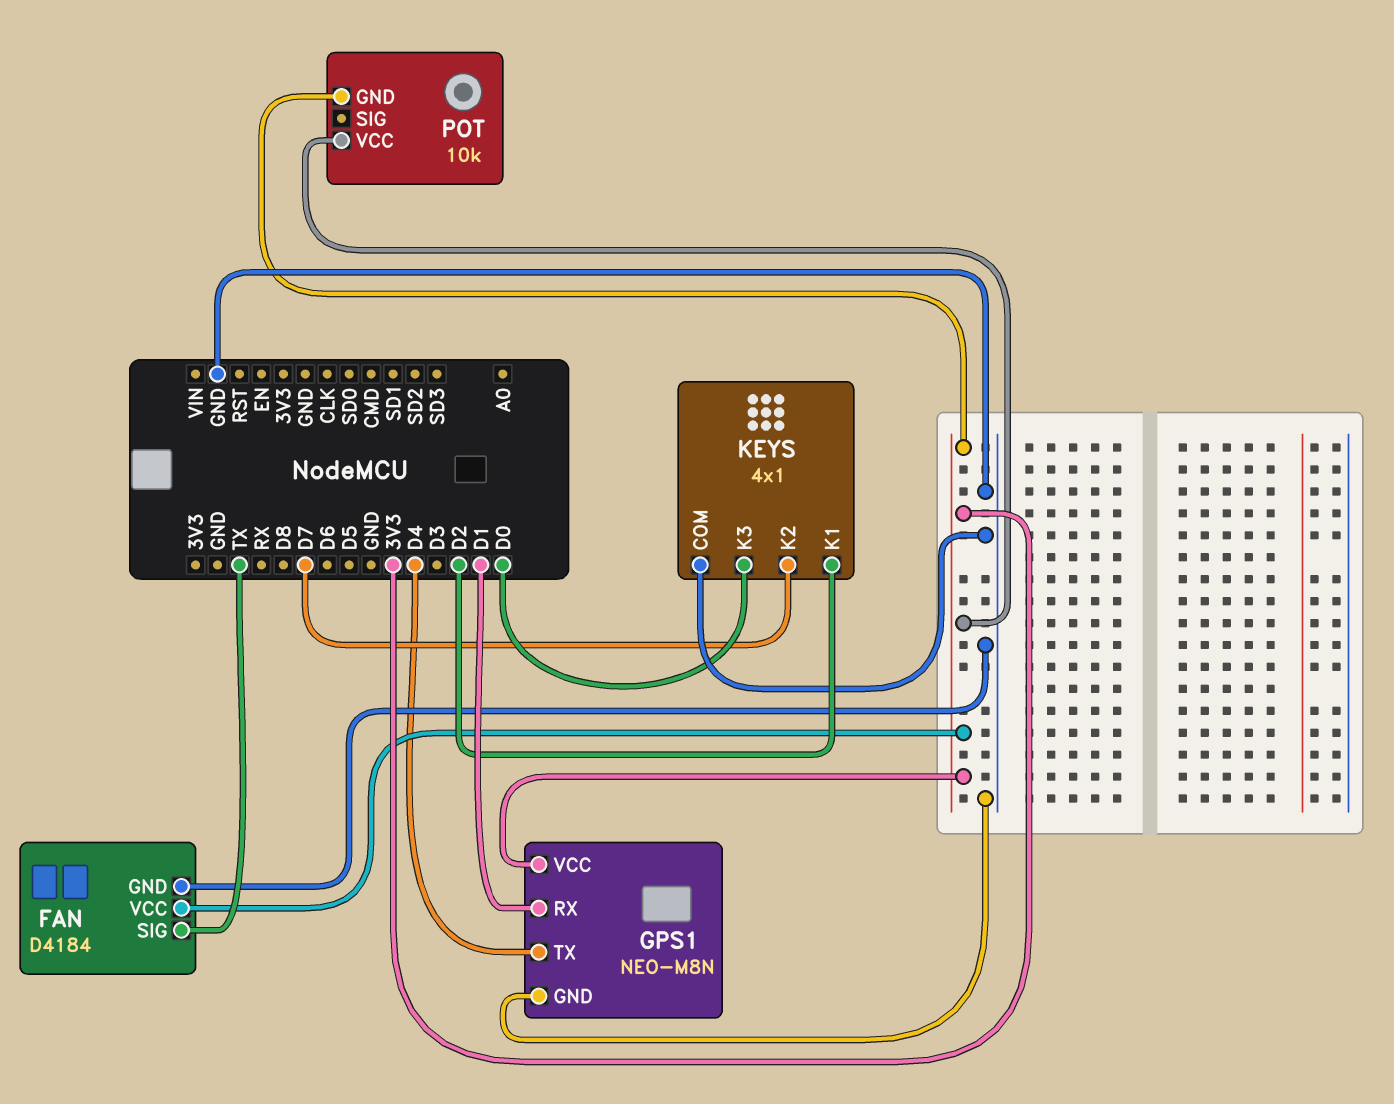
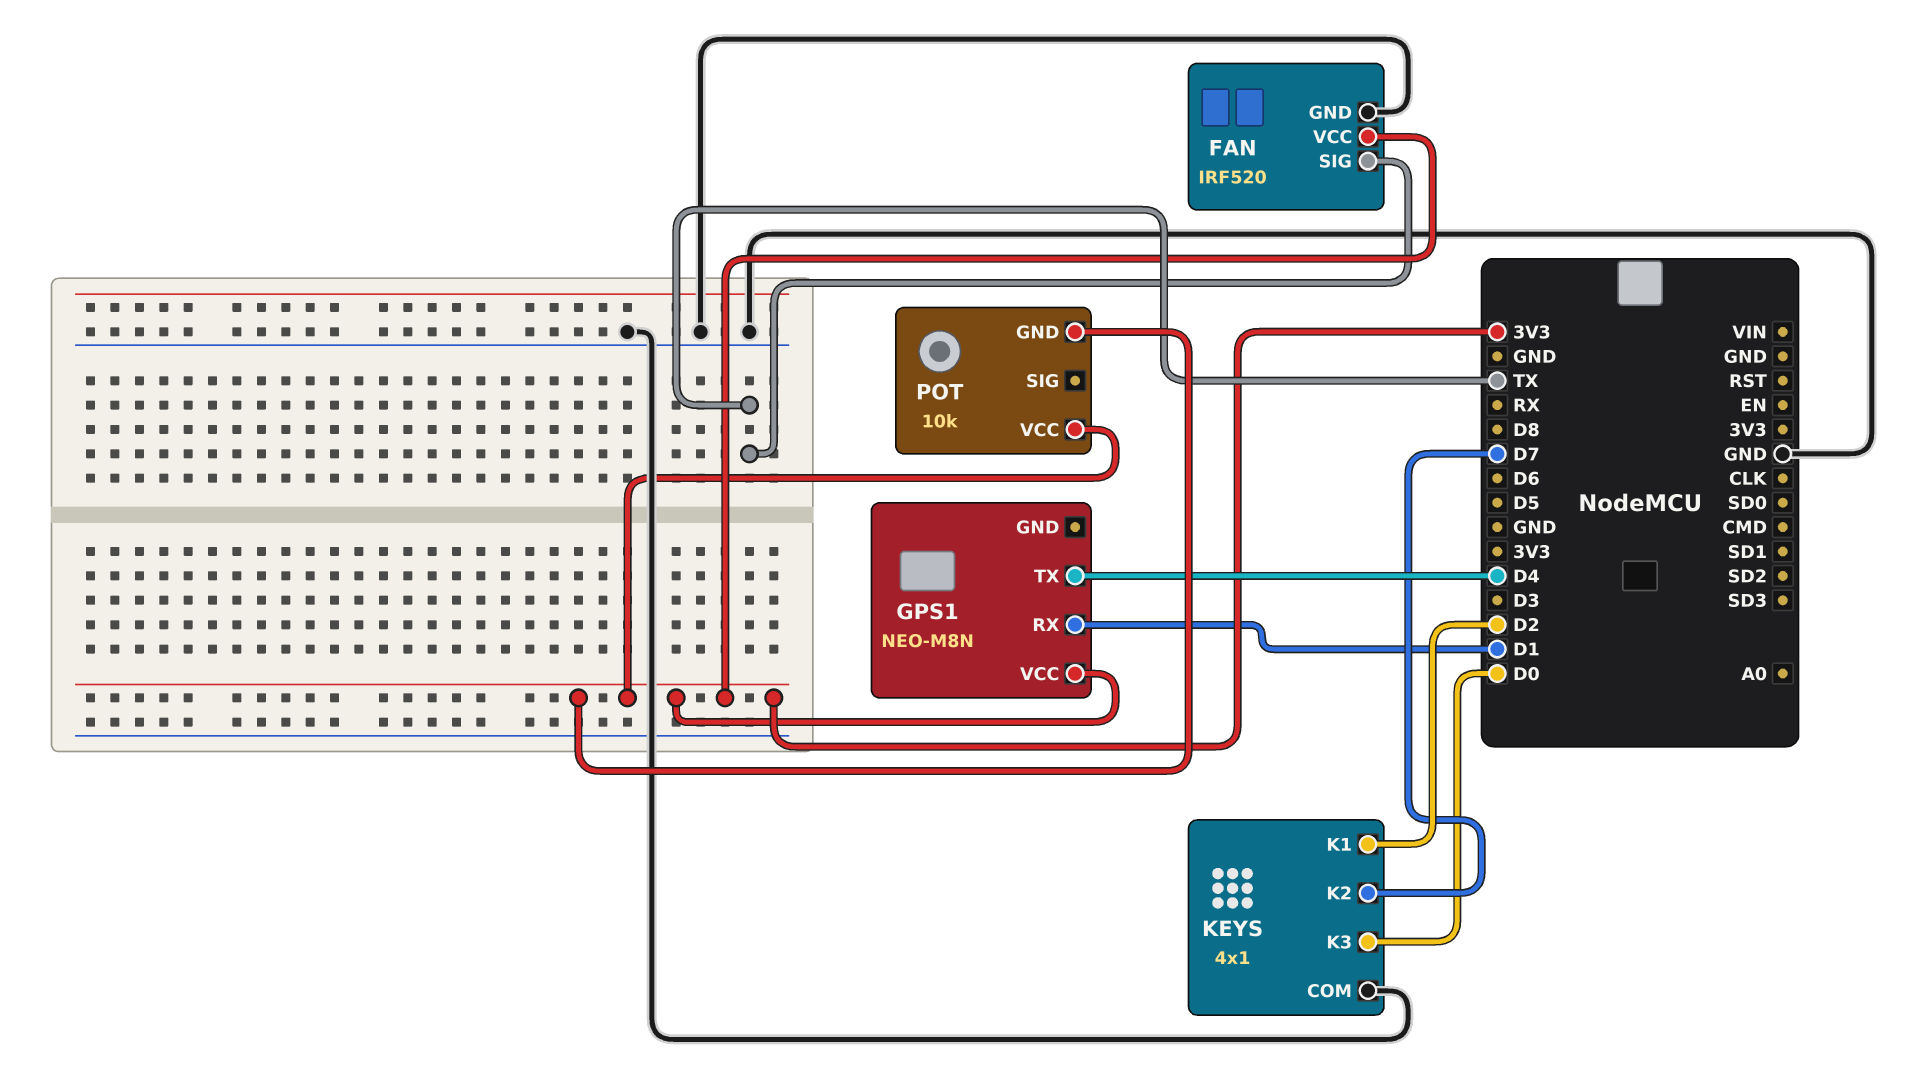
FAN: D4184 -> IRF520
GPS1 pin GND: GND -> none

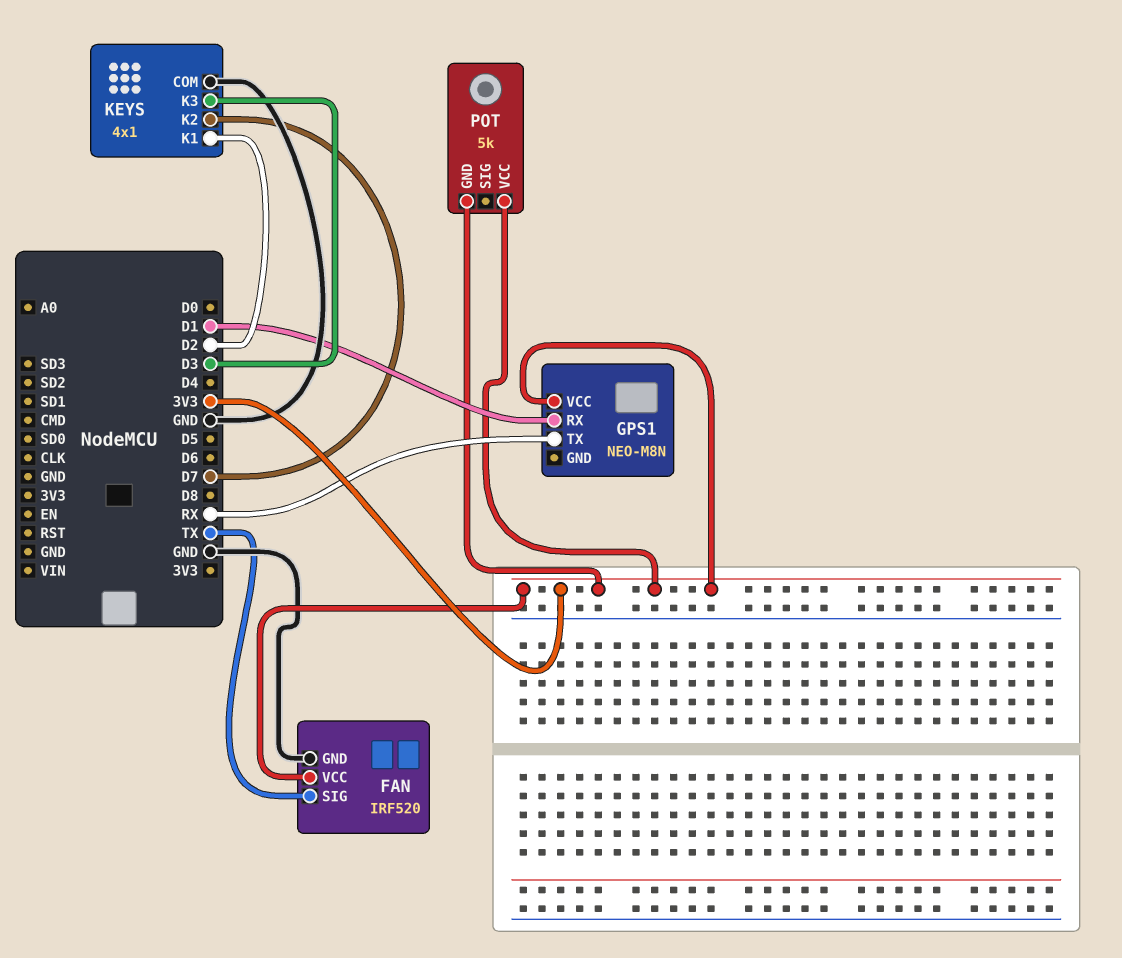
GPS1 pin TX: D4 -> RX
KEYS pin K3: D0 -> D3
POT: 10k -> 5k

